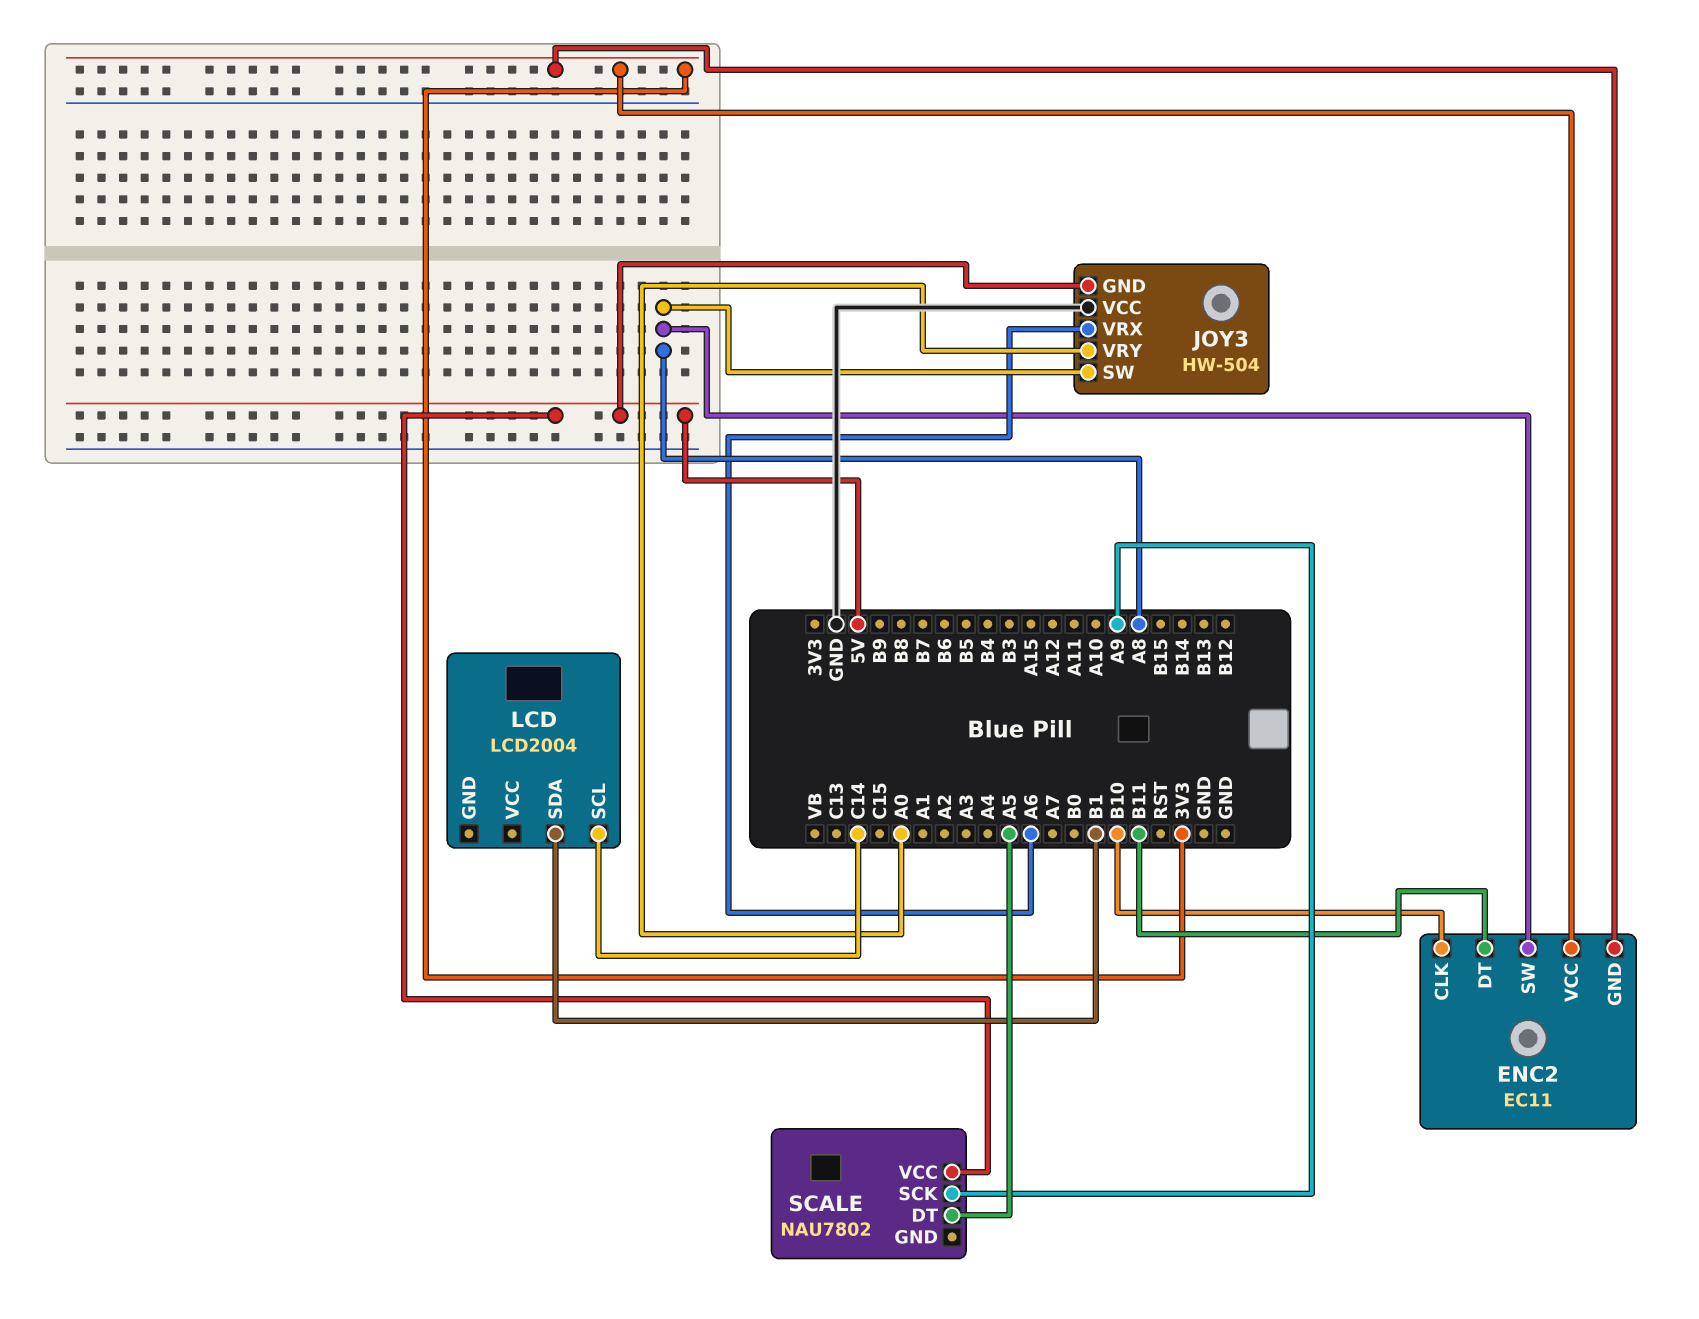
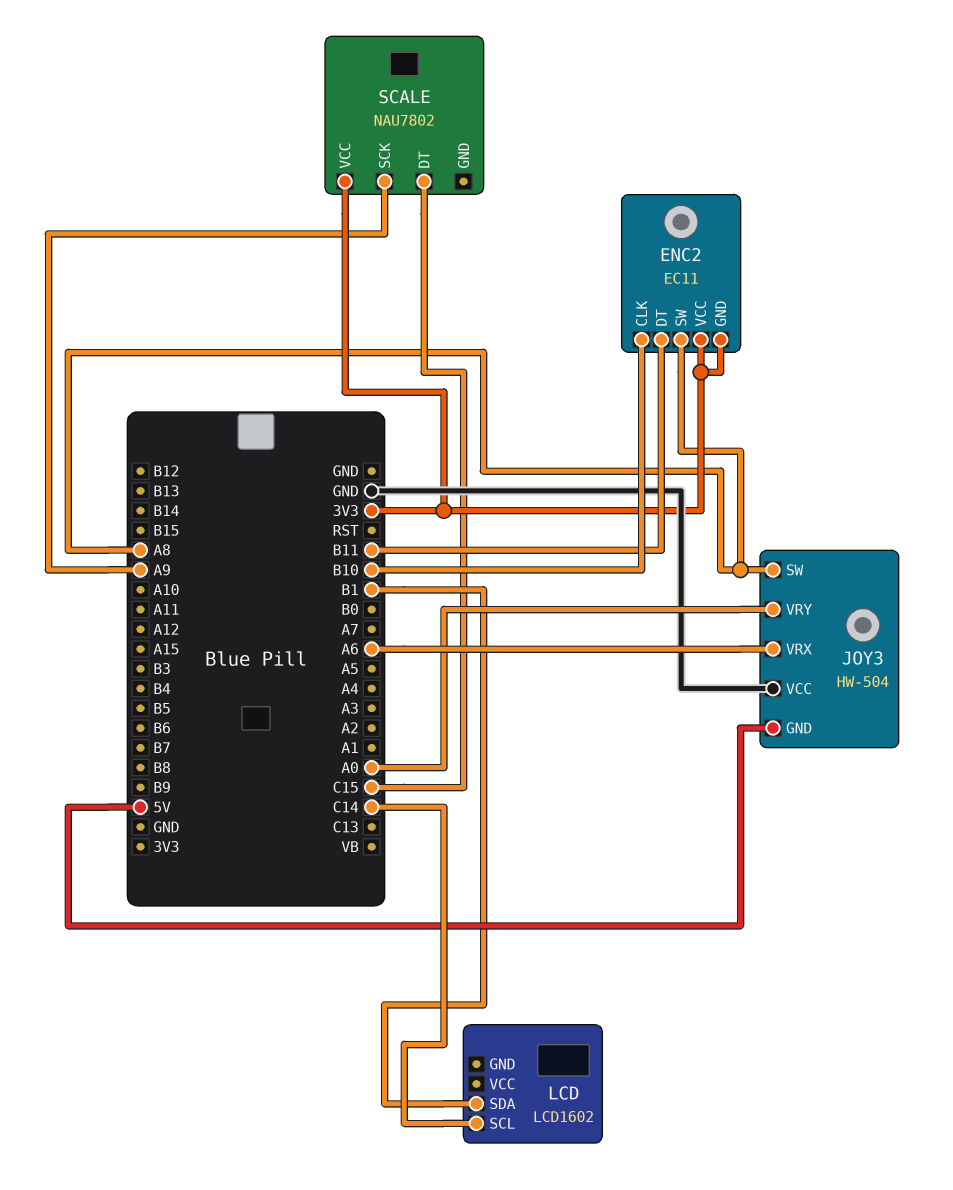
LCD: LCD2004 -> LCD1602
SCALE pin DT: A5 -> C15
SCALE pin VCC: 5V -> 3V3

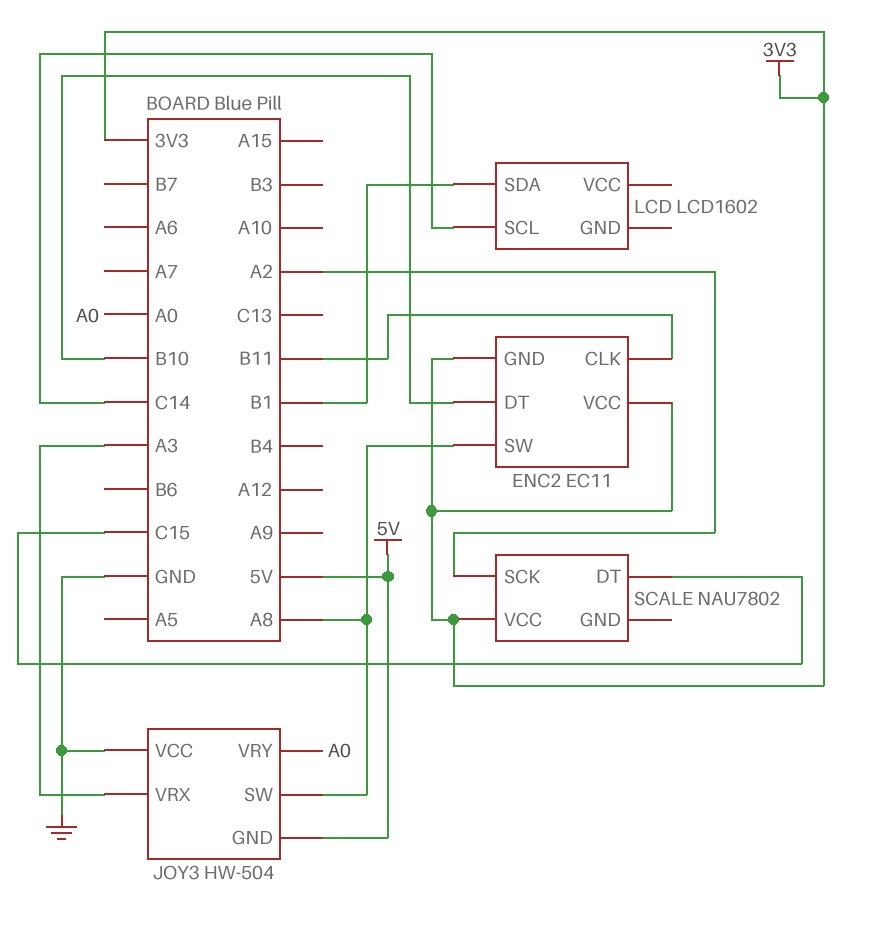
ENC2 pin CLK: B10 -> B11
ENC2 pin DT: B11 -> B10
JOY3 pin VRX: A6 -> A3
SCALE pin SCK: A9 -> A2

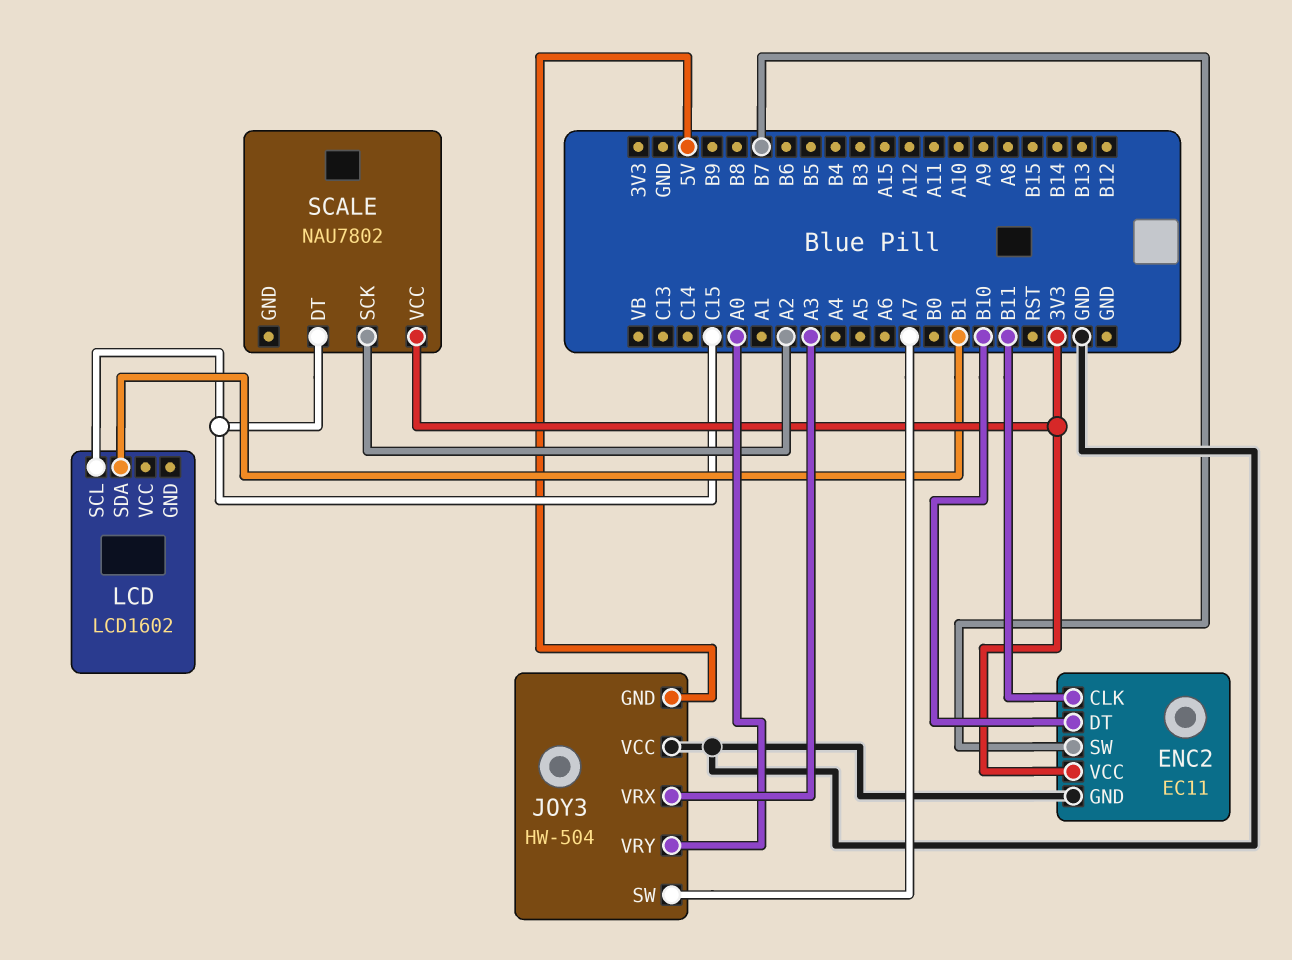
ENC2 pin GND: 3V3 -> GND
ENC2 pin SW: A8 -> B7
JOY3 pin SW: A8 -> A7
LCD pin SCL: C14 -> C15

